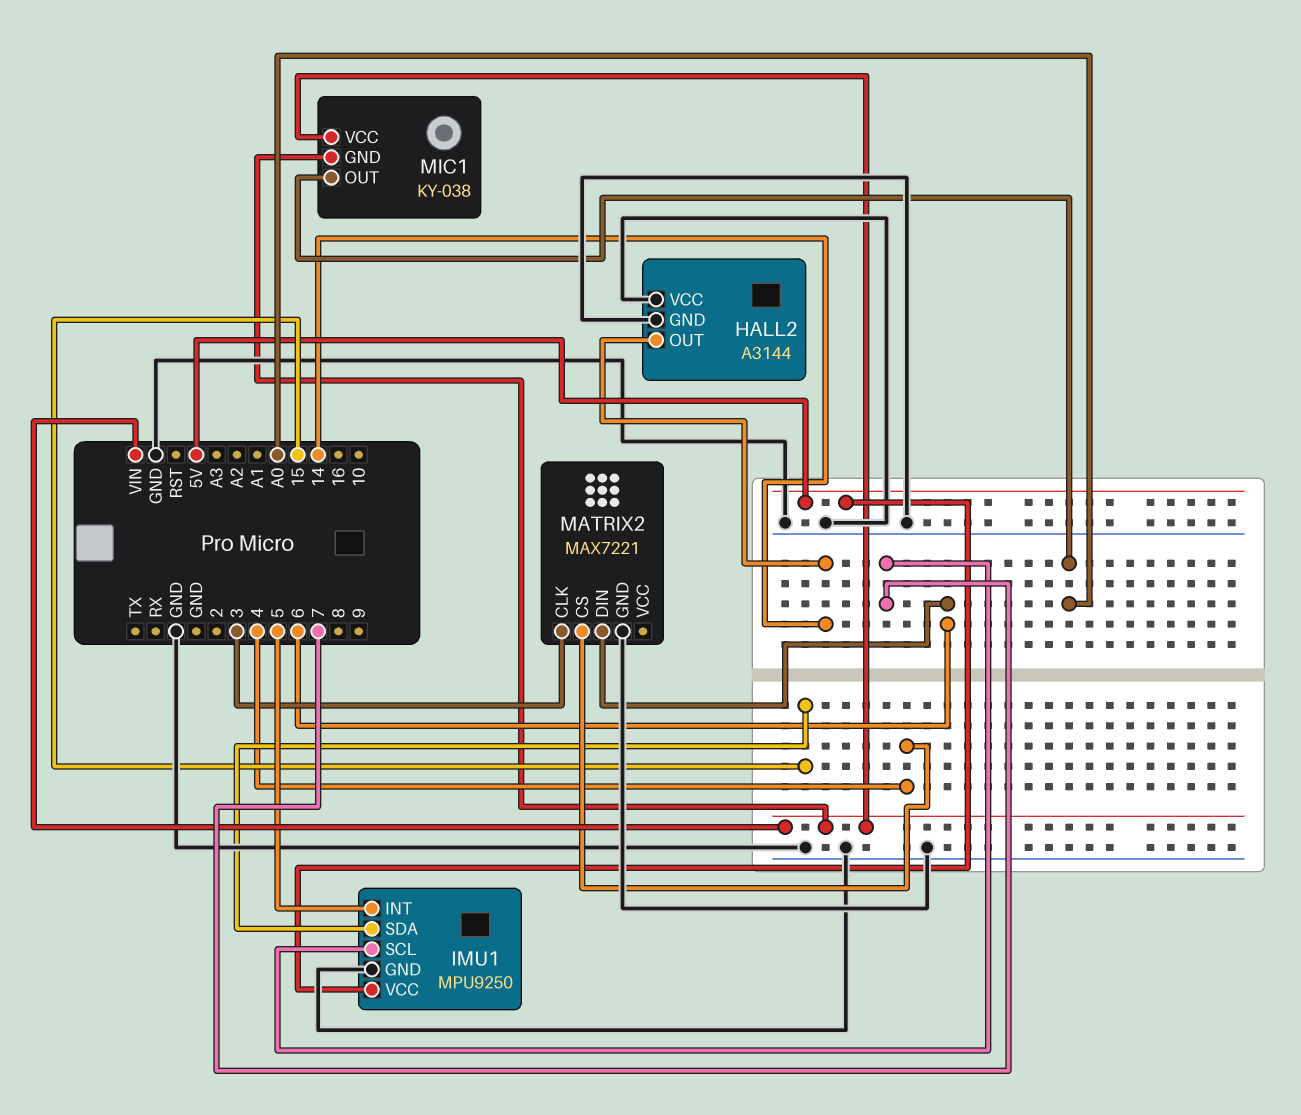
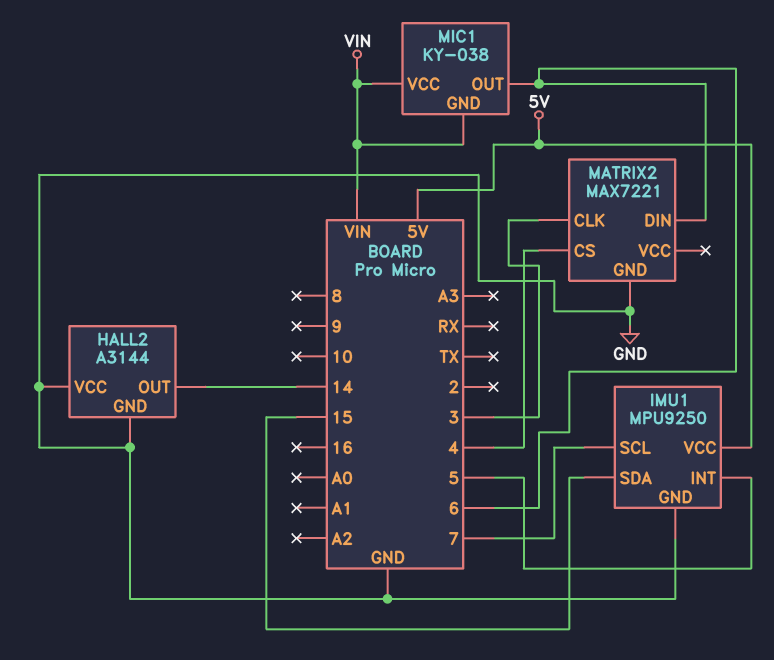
MIC1 pin OUT: A0 -> 6

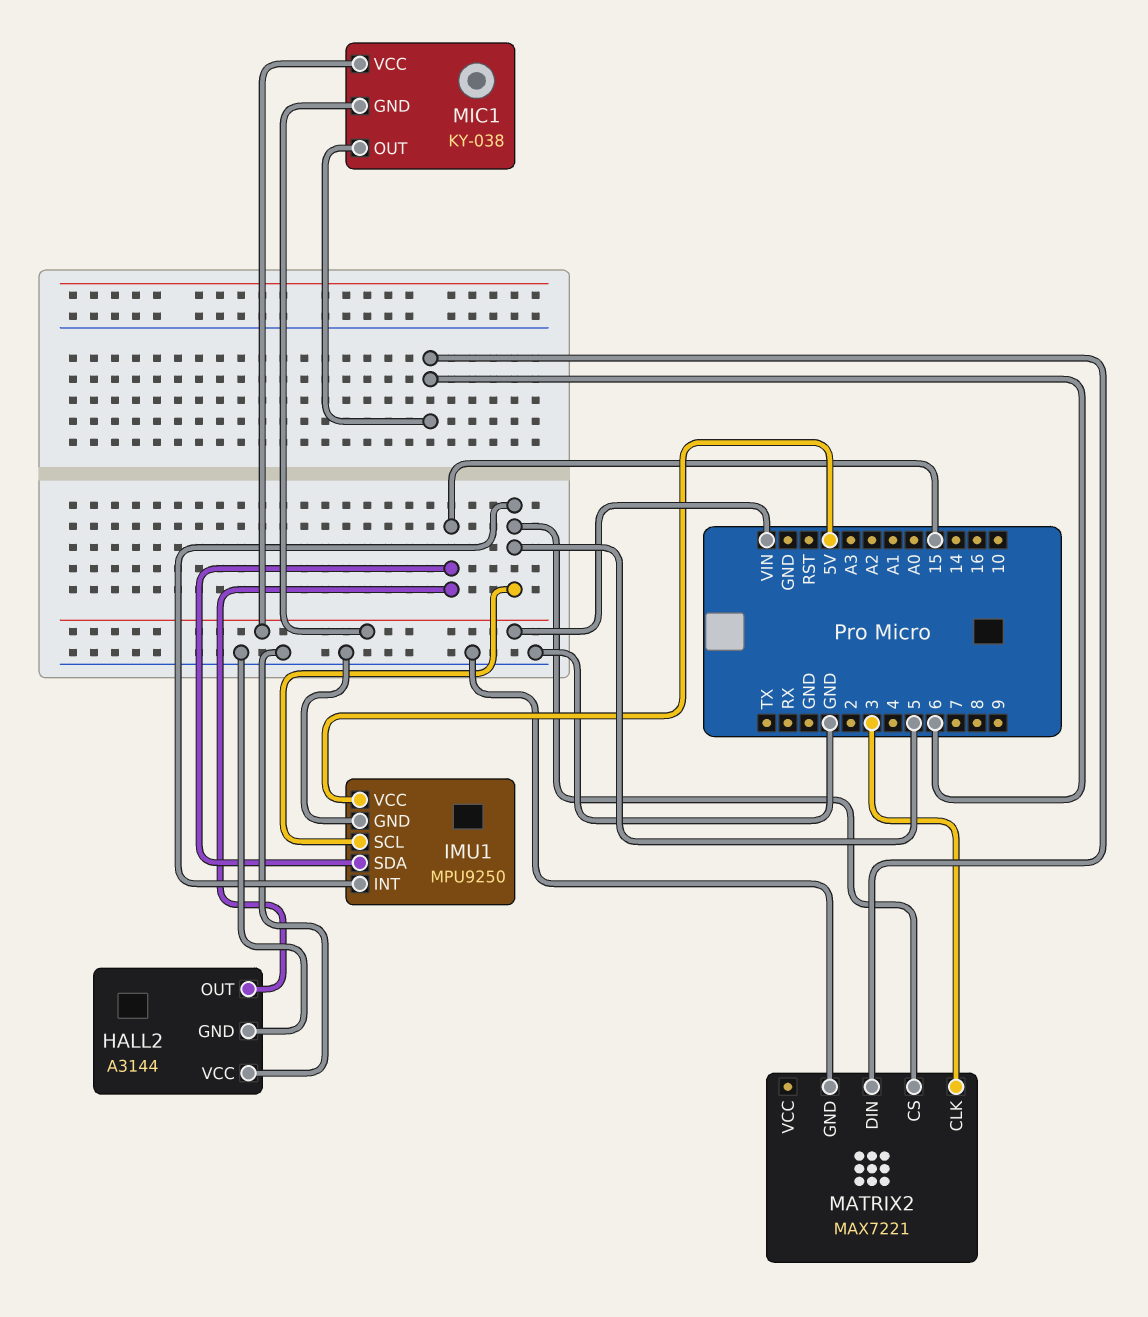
HALL2 pin OUT: 14 -> 15
IMU1 pin SCL: 7 -> 5
MATRIX2 pin CS: 4 -> 5

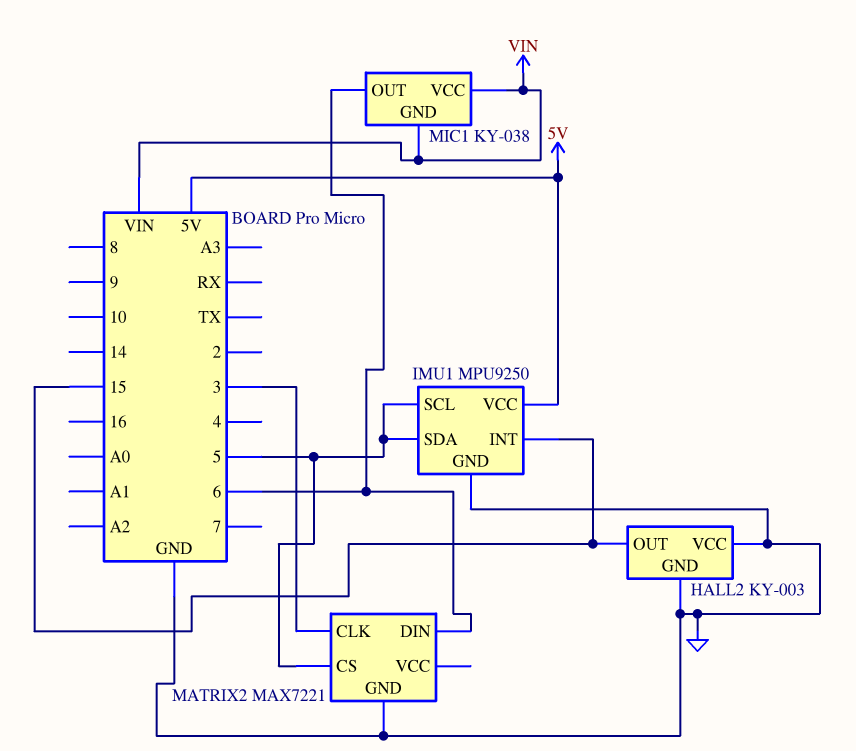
HALL2: A3144 -> KY-003
IMU1 pin INT: 5 -> 15
IMU1 pin SDA: 15 -> 5

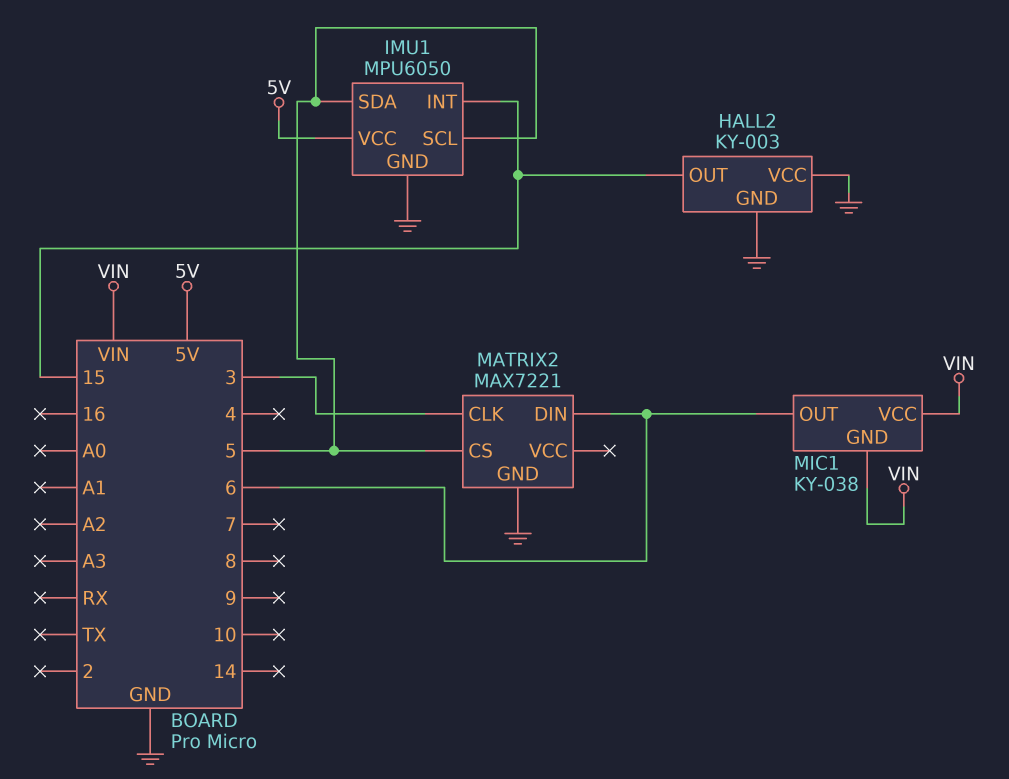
IMU1: MPU9250 -> MPU6050

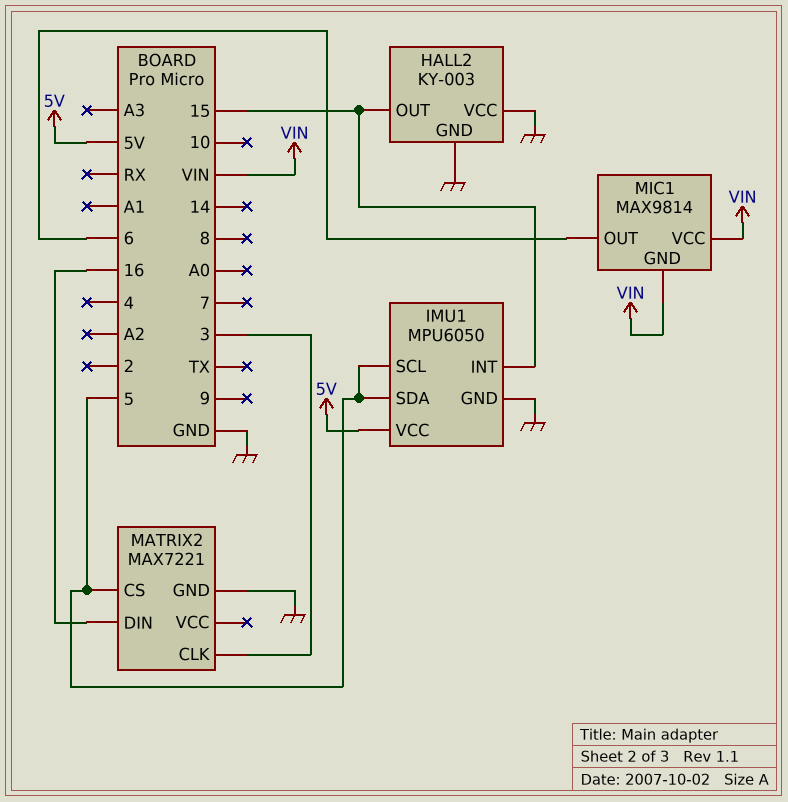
MATRIX2 pin DIN: 6 -> 16
MIC1: KY-038 -> MAX9814

